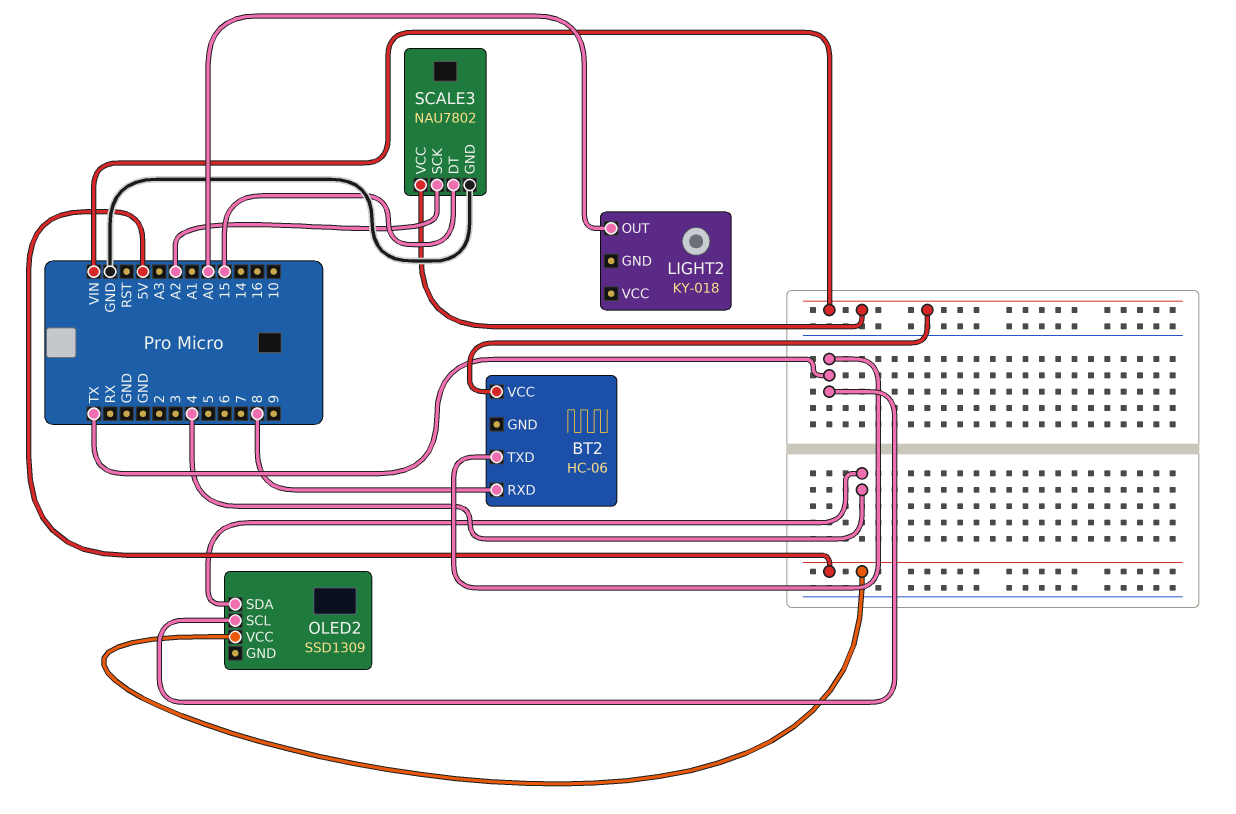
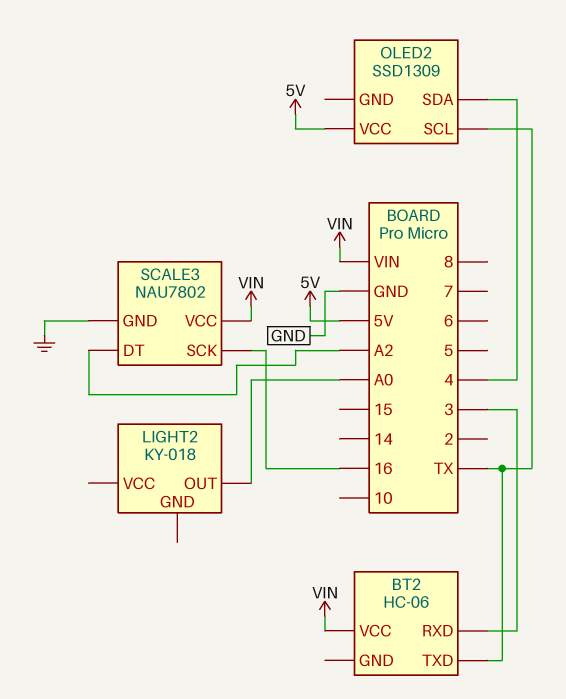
BT2 pin RXD: 8 -> 3
SCALE3 pin DT: 15 -> A2
SCALE3 pin SCK: A2 -> 16

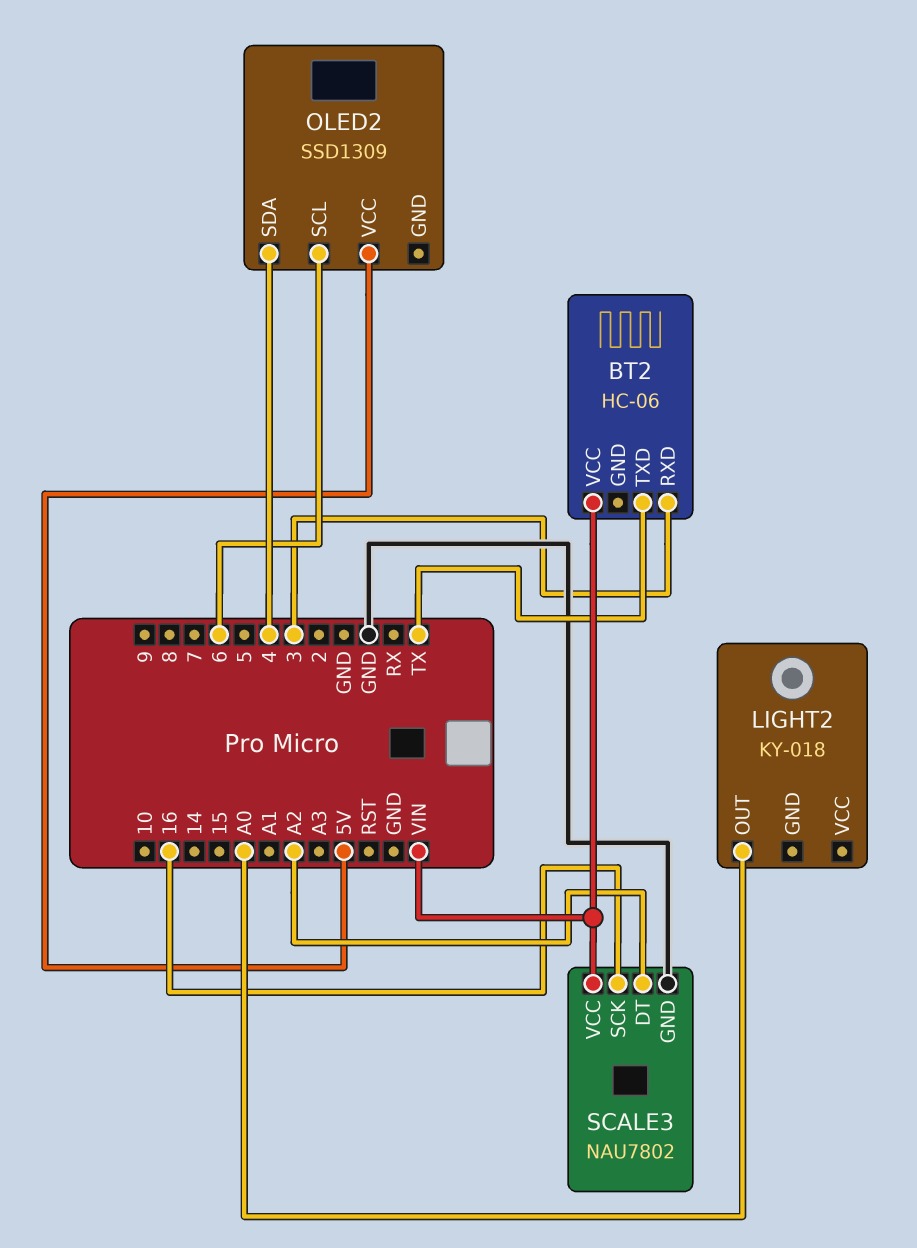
OLED2 pin SCL: TX -> 6

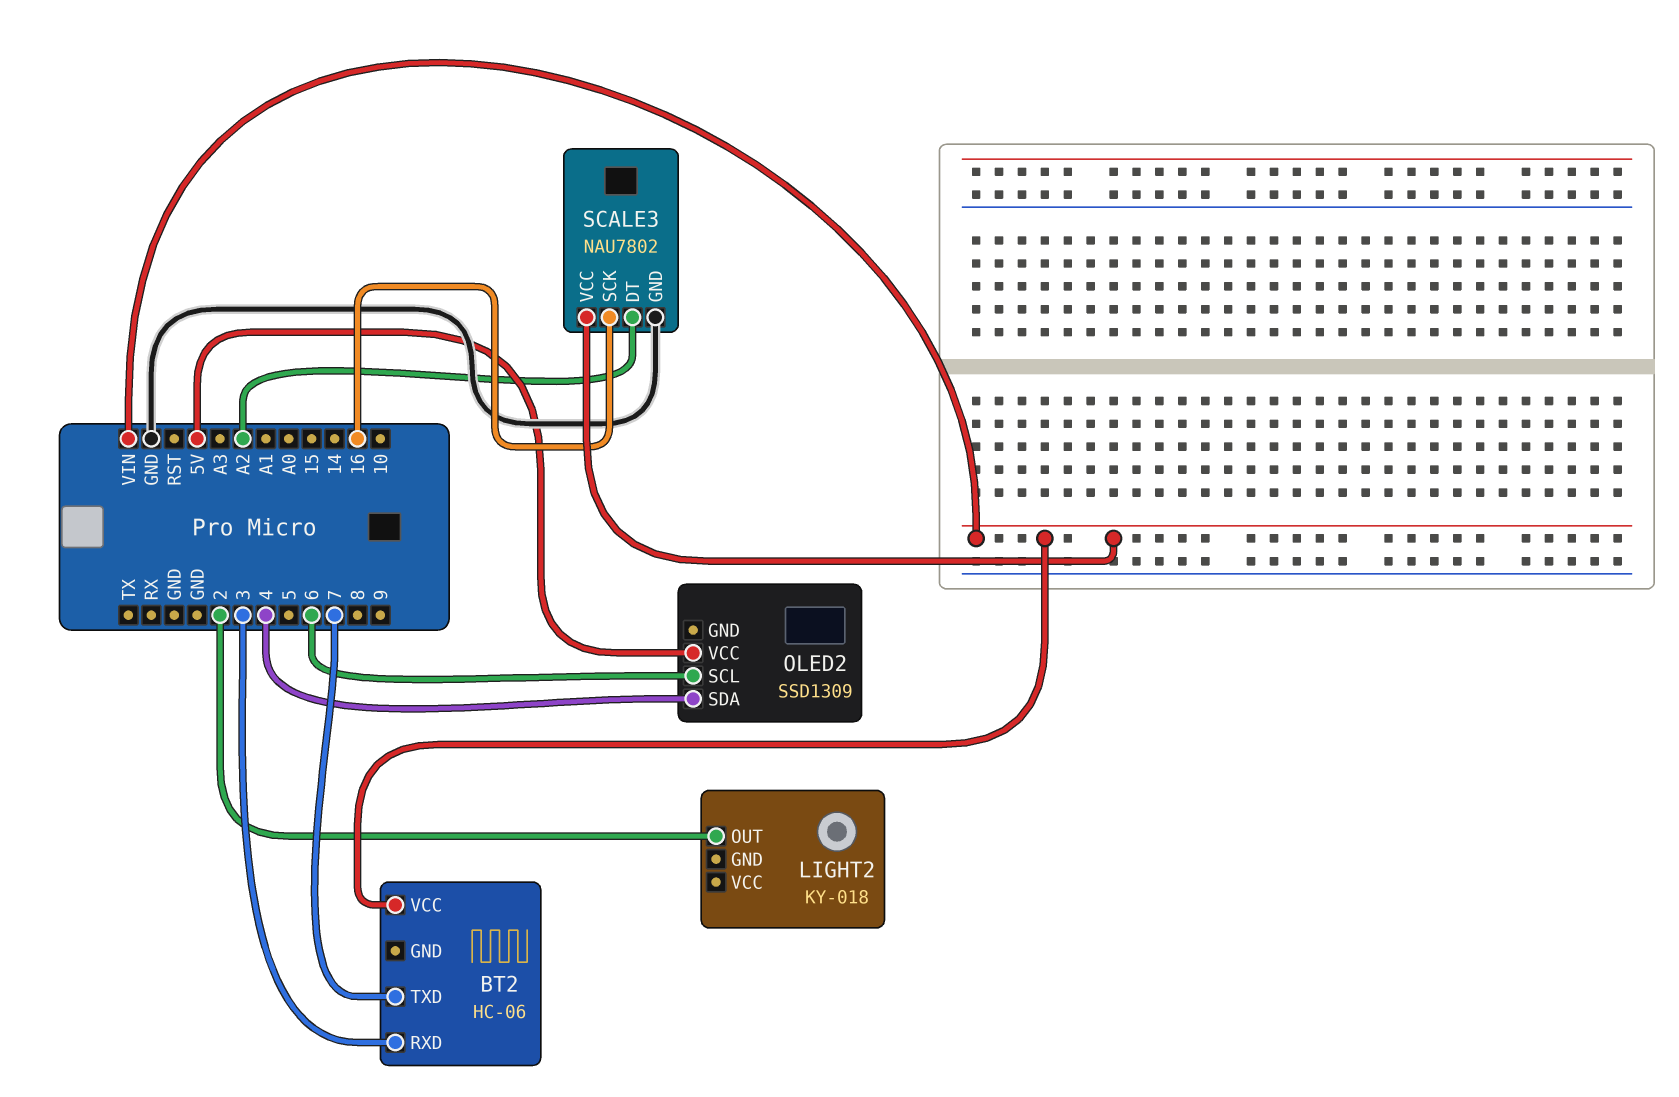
BT2 pin TXD: TX -> 7
LIGHT2 pin OUT: A0 -> 2

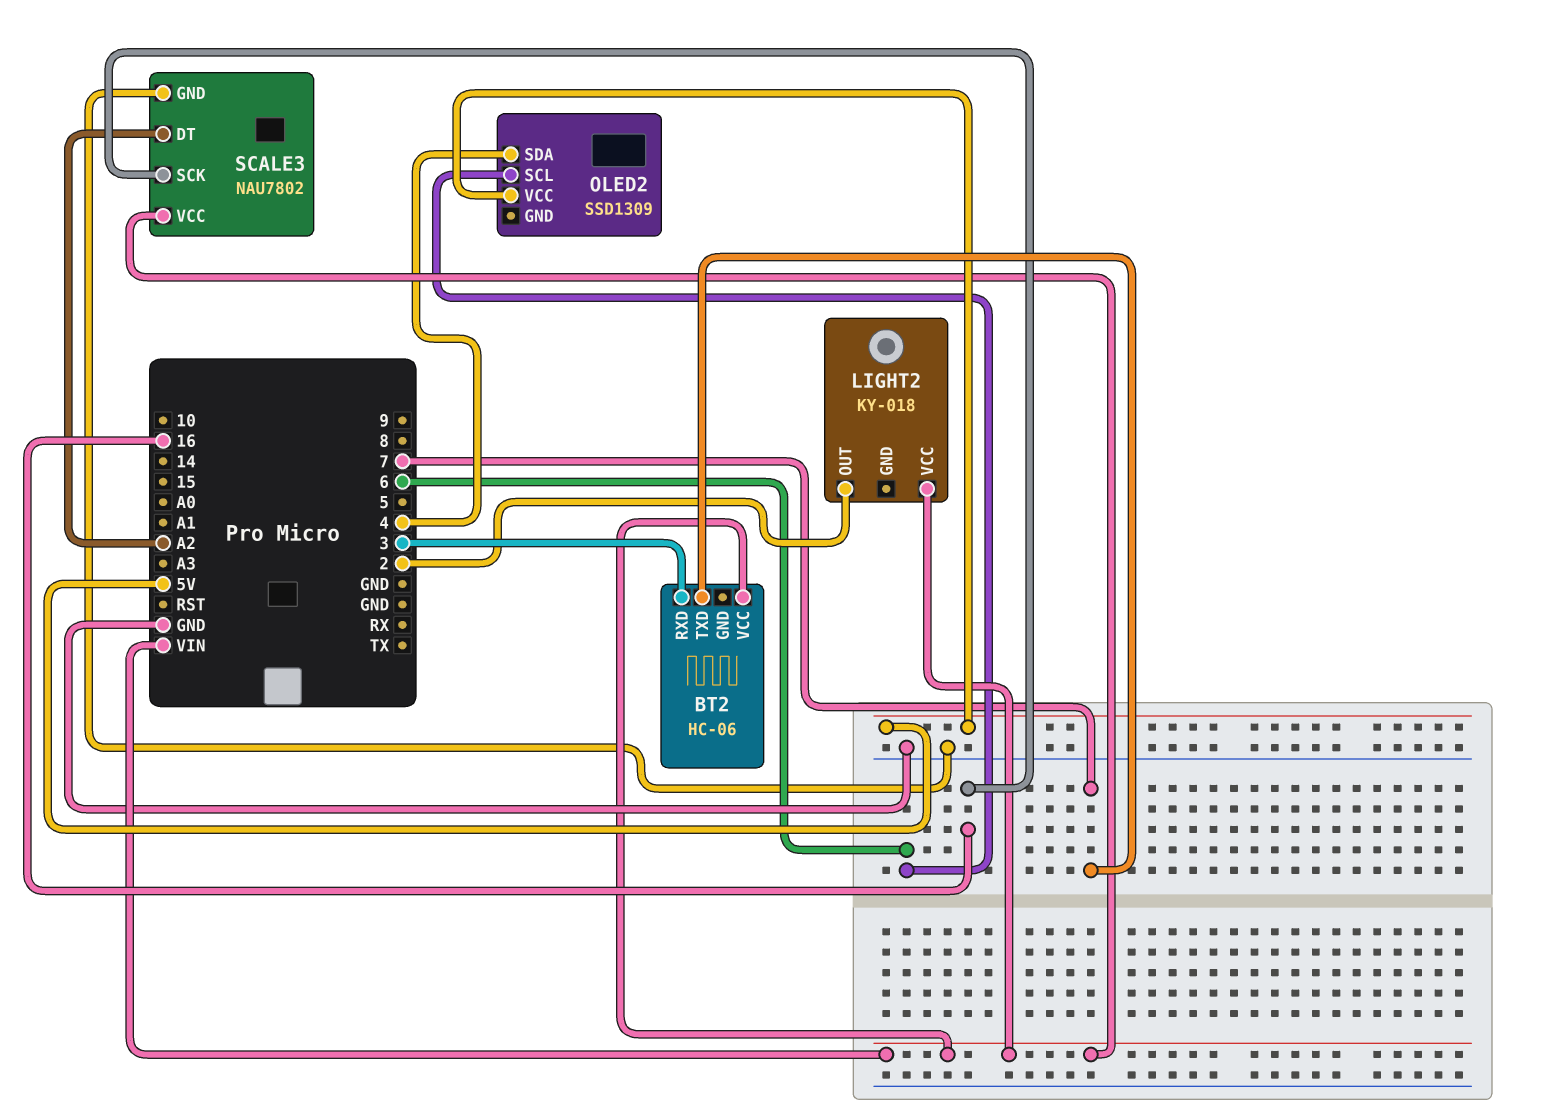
LIGHT2 pin VCC: none -> VIN

